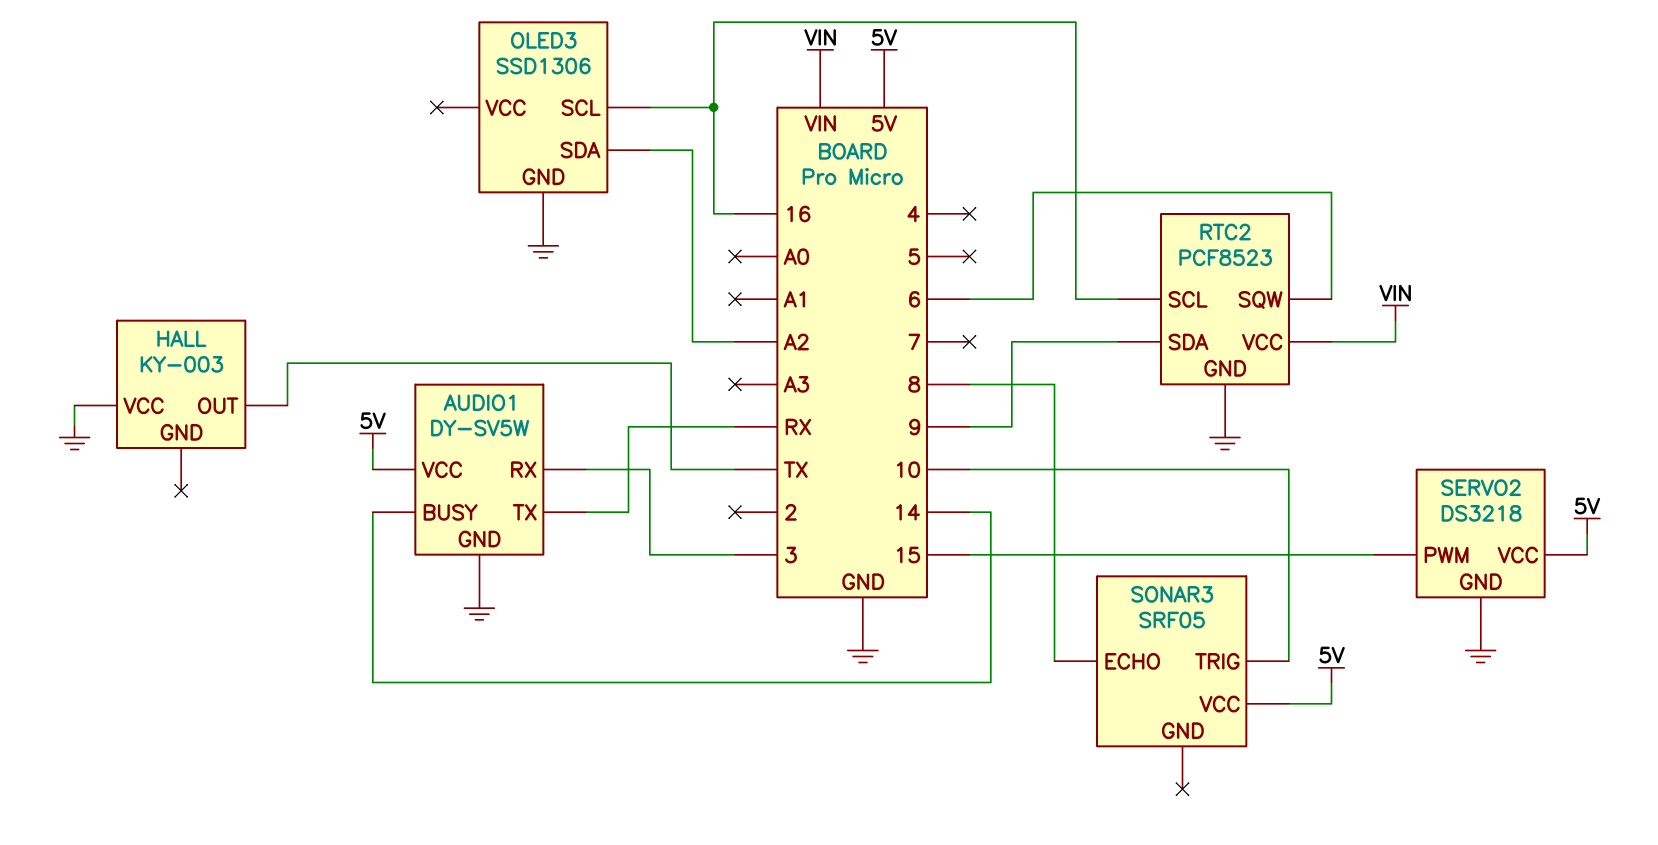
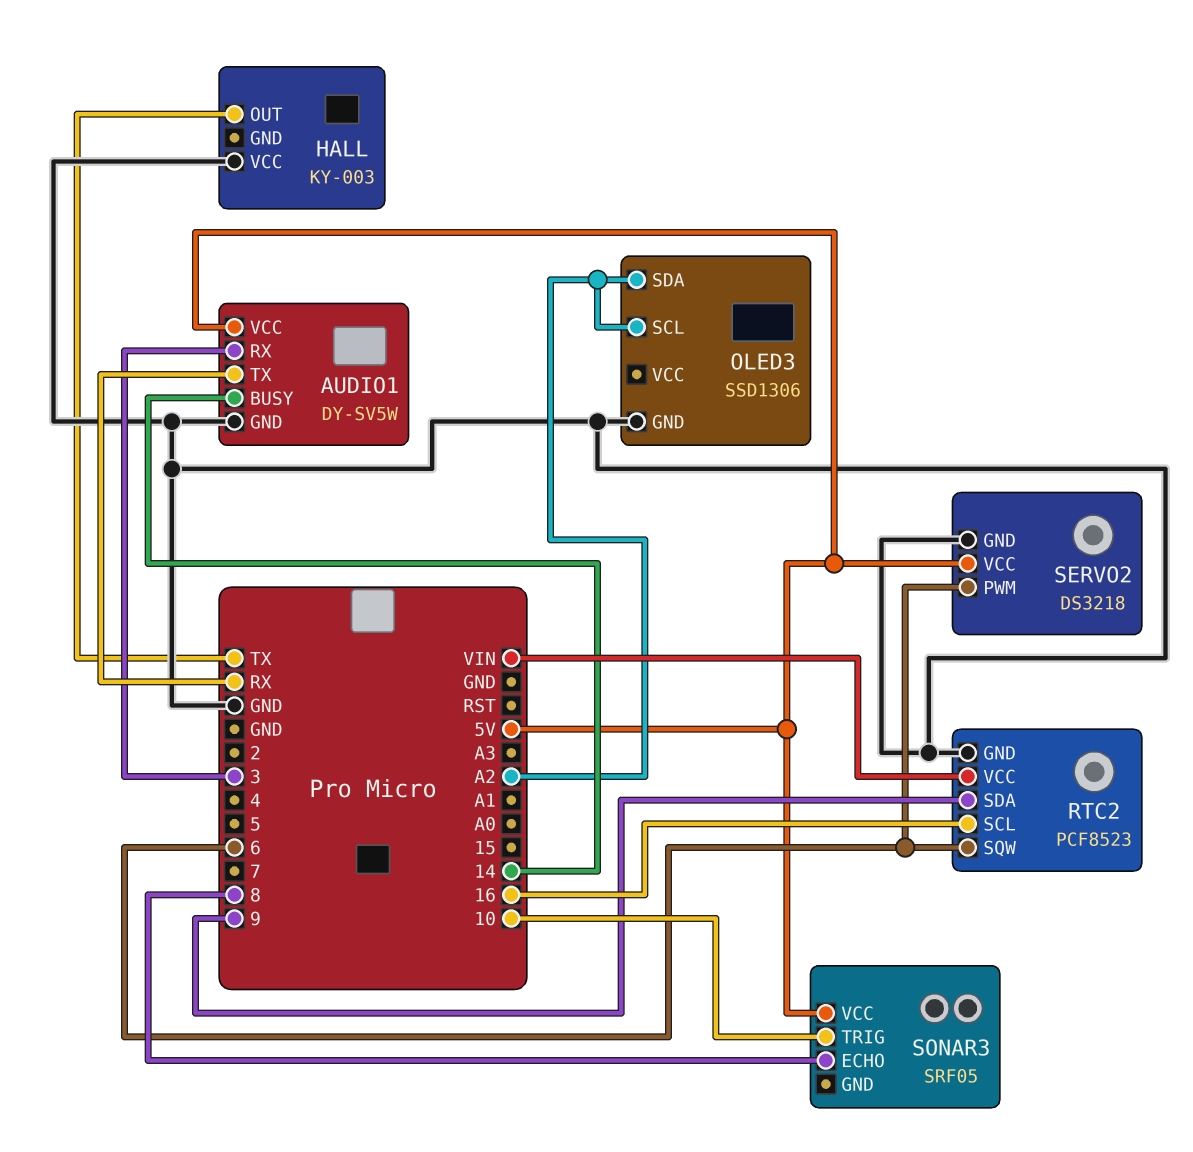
OLED3 pin SCL: 16 -> A2
SERVO2 pin PWM: 15 -> 6

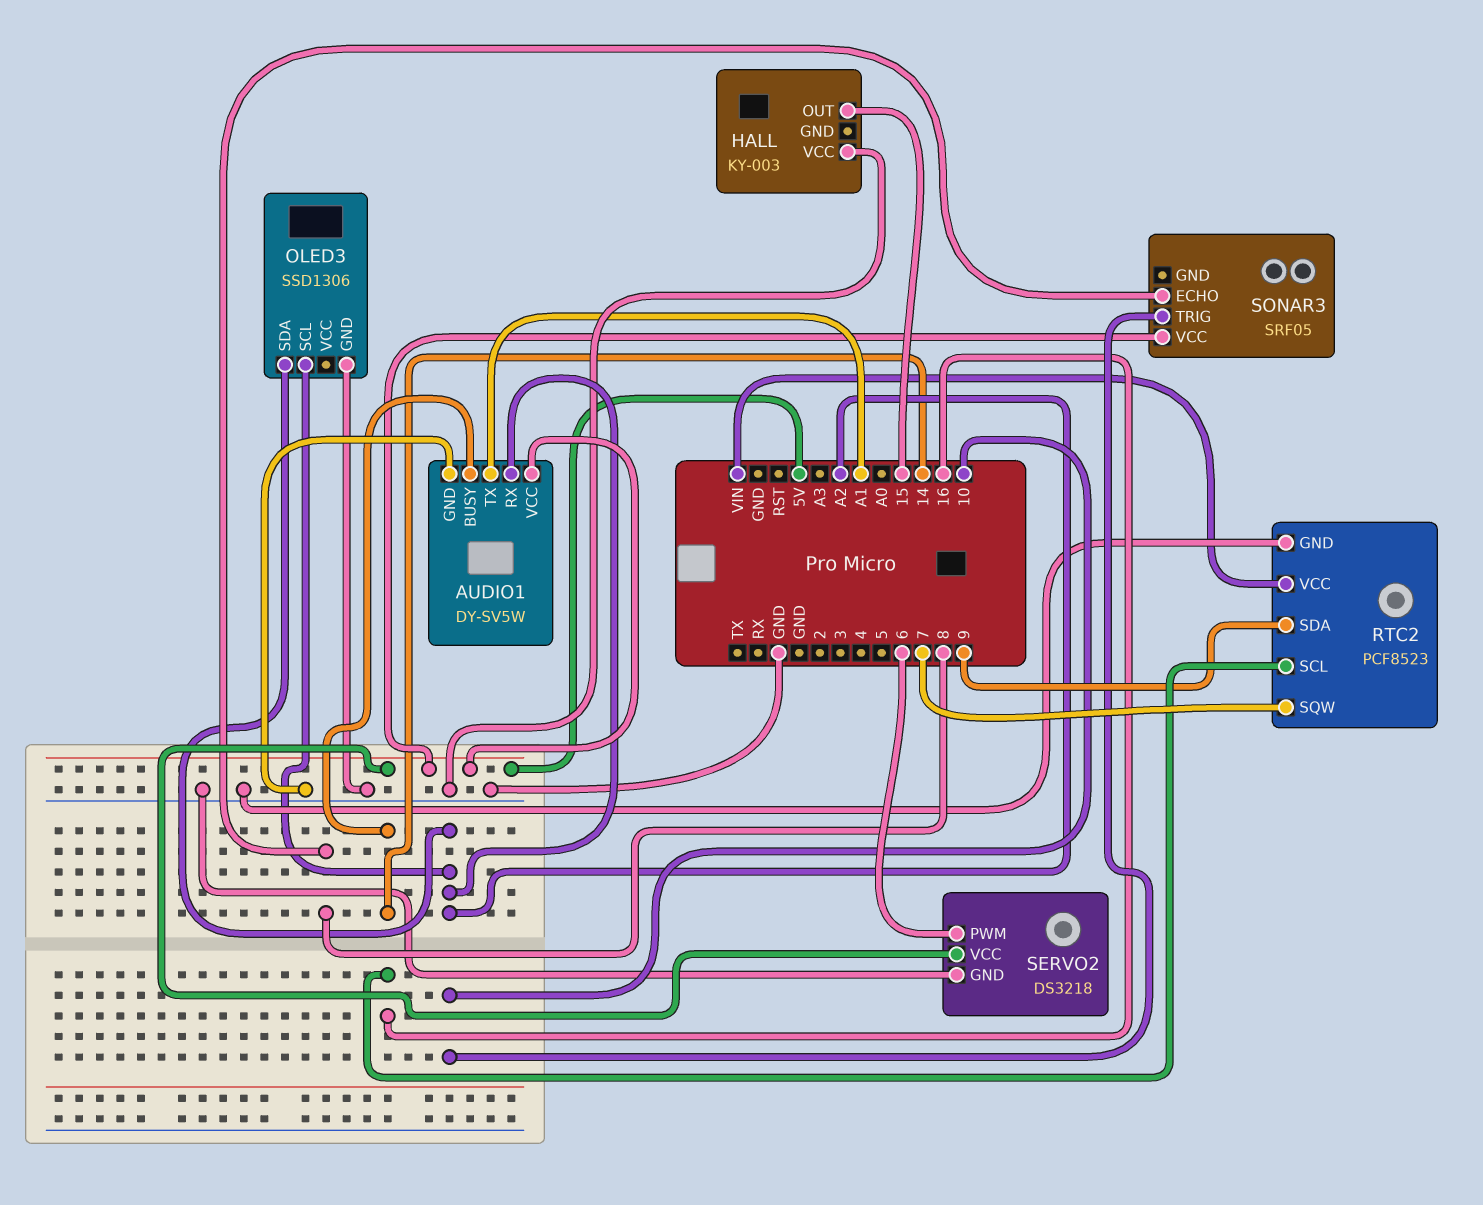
AUDIO1 pin RX: 3 -> A2
AUDIO1 pin TX: RX -> A1
HALL pin OUT: TX -> 15
RTC2 pin SQW: 6 -> 7

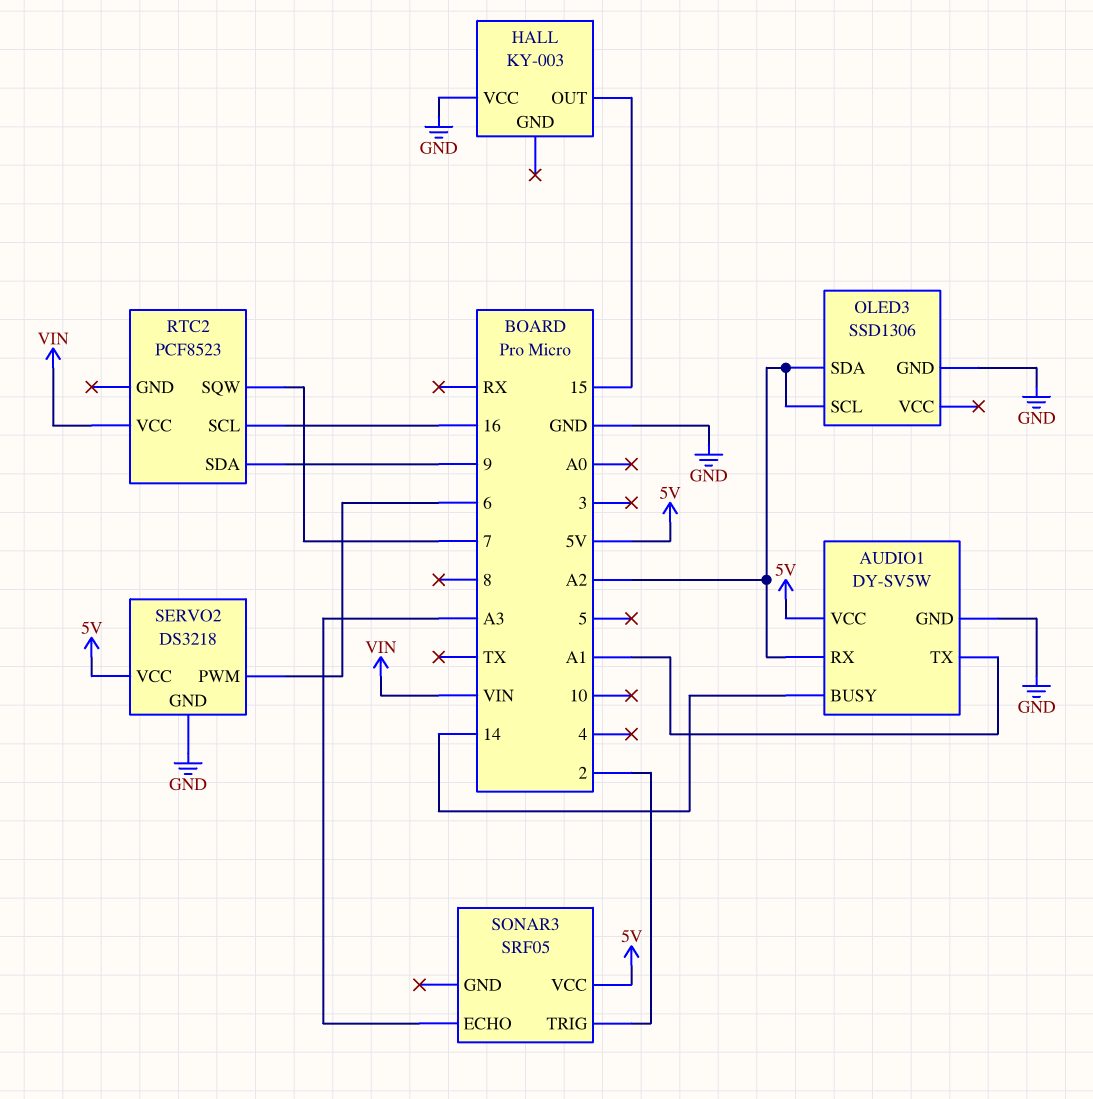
RTC2 pin GND: GND -> none
SONAR3 pin ECHO: 8 -> A3
SONAR3 pin TRIG: 10 -> 2

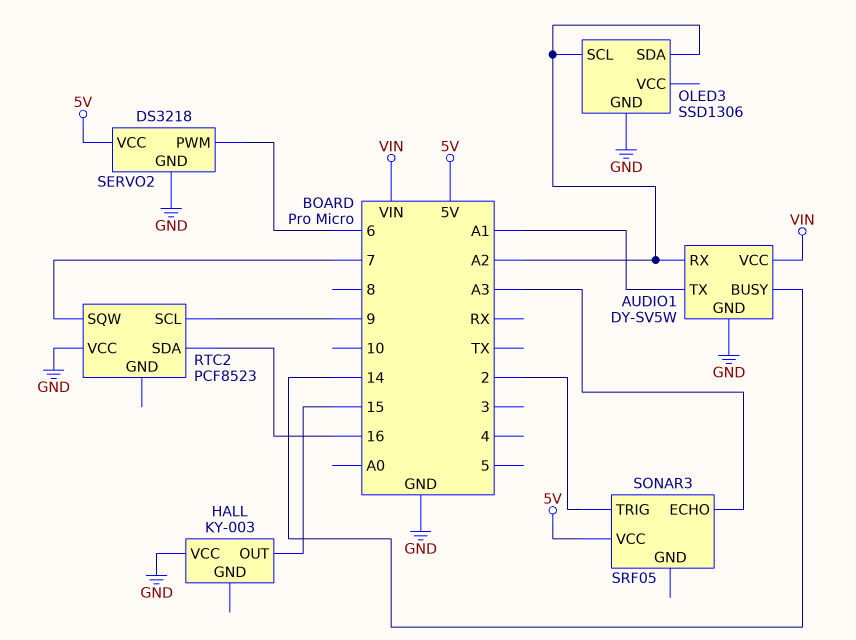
AUDIO1 pin VCC: 5V -> VIN
RTC2 pin SCL: 16 -> 9
RTC2 pin SDA: 9 -> 16
RTC2 pin VCC: VIN -> GND

